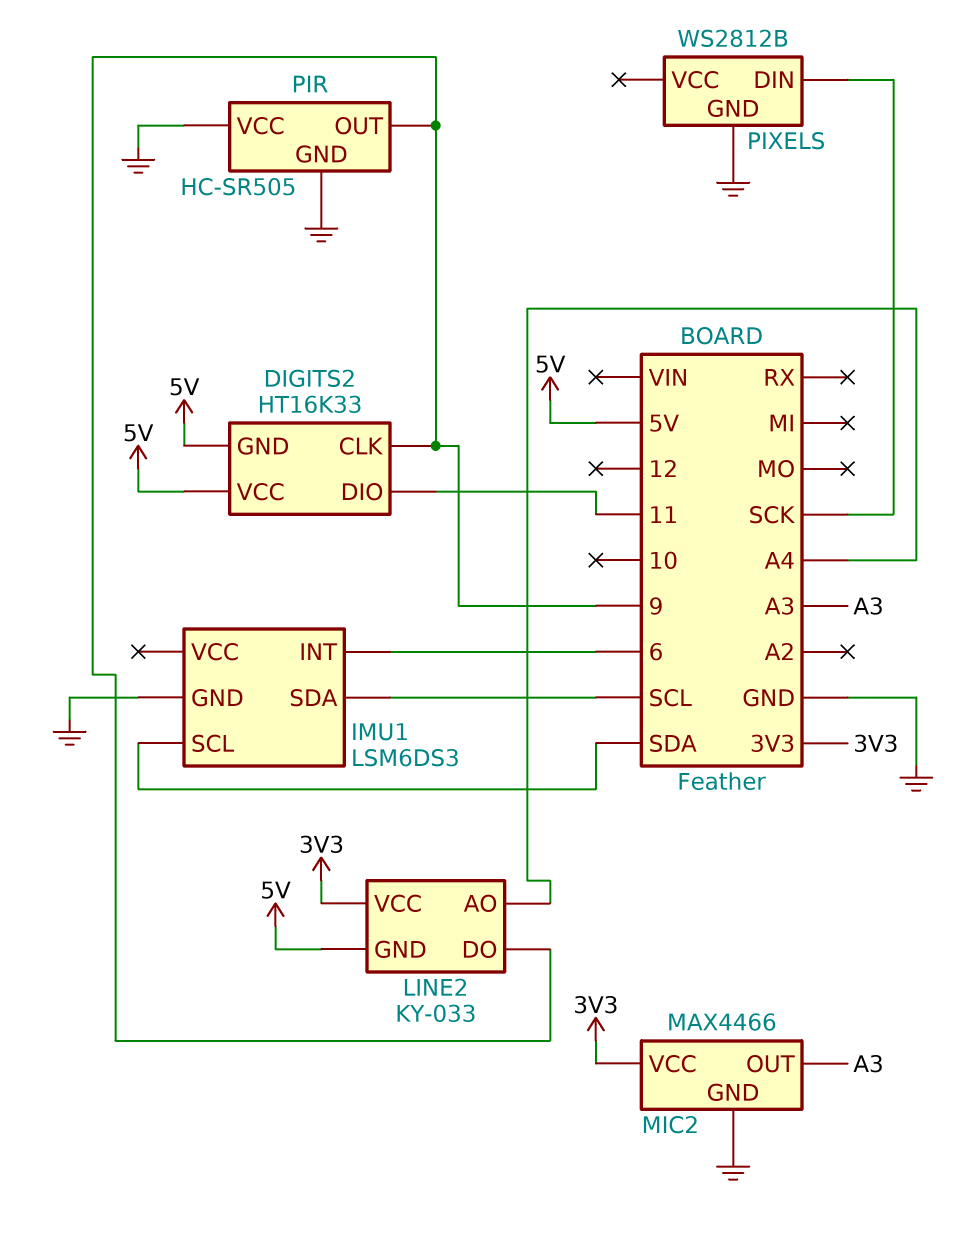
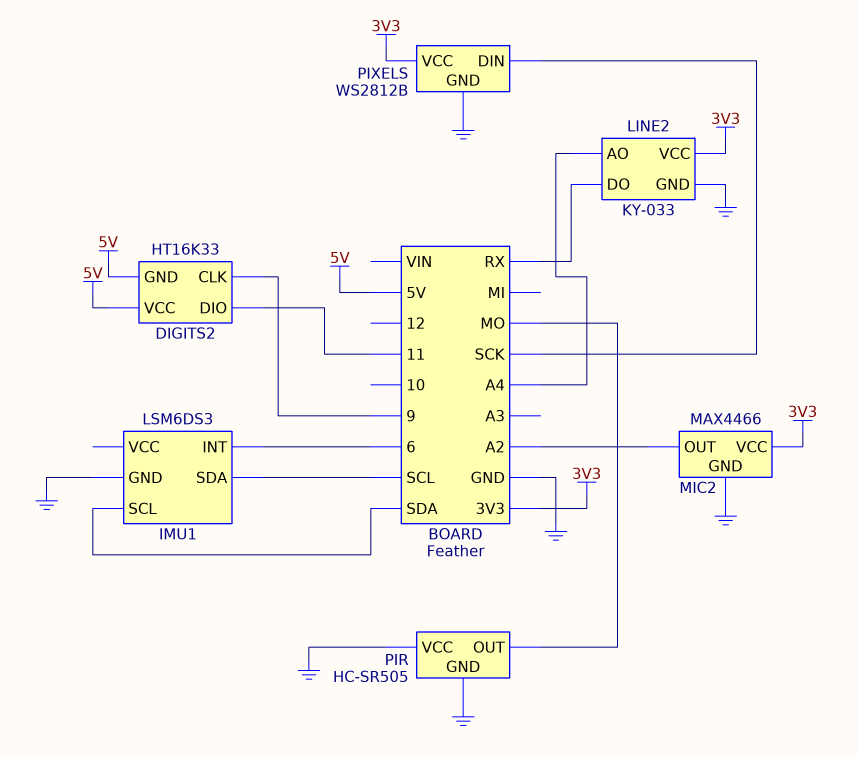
LINE2 pin DO: 9 -> RX
LINE2 pin GND: 5V -> GND
MIC2 pin OUT: A3 -> A2
PIR pin OUT: 9 -> MO
PIXELS pin VCC: none -> 3V3

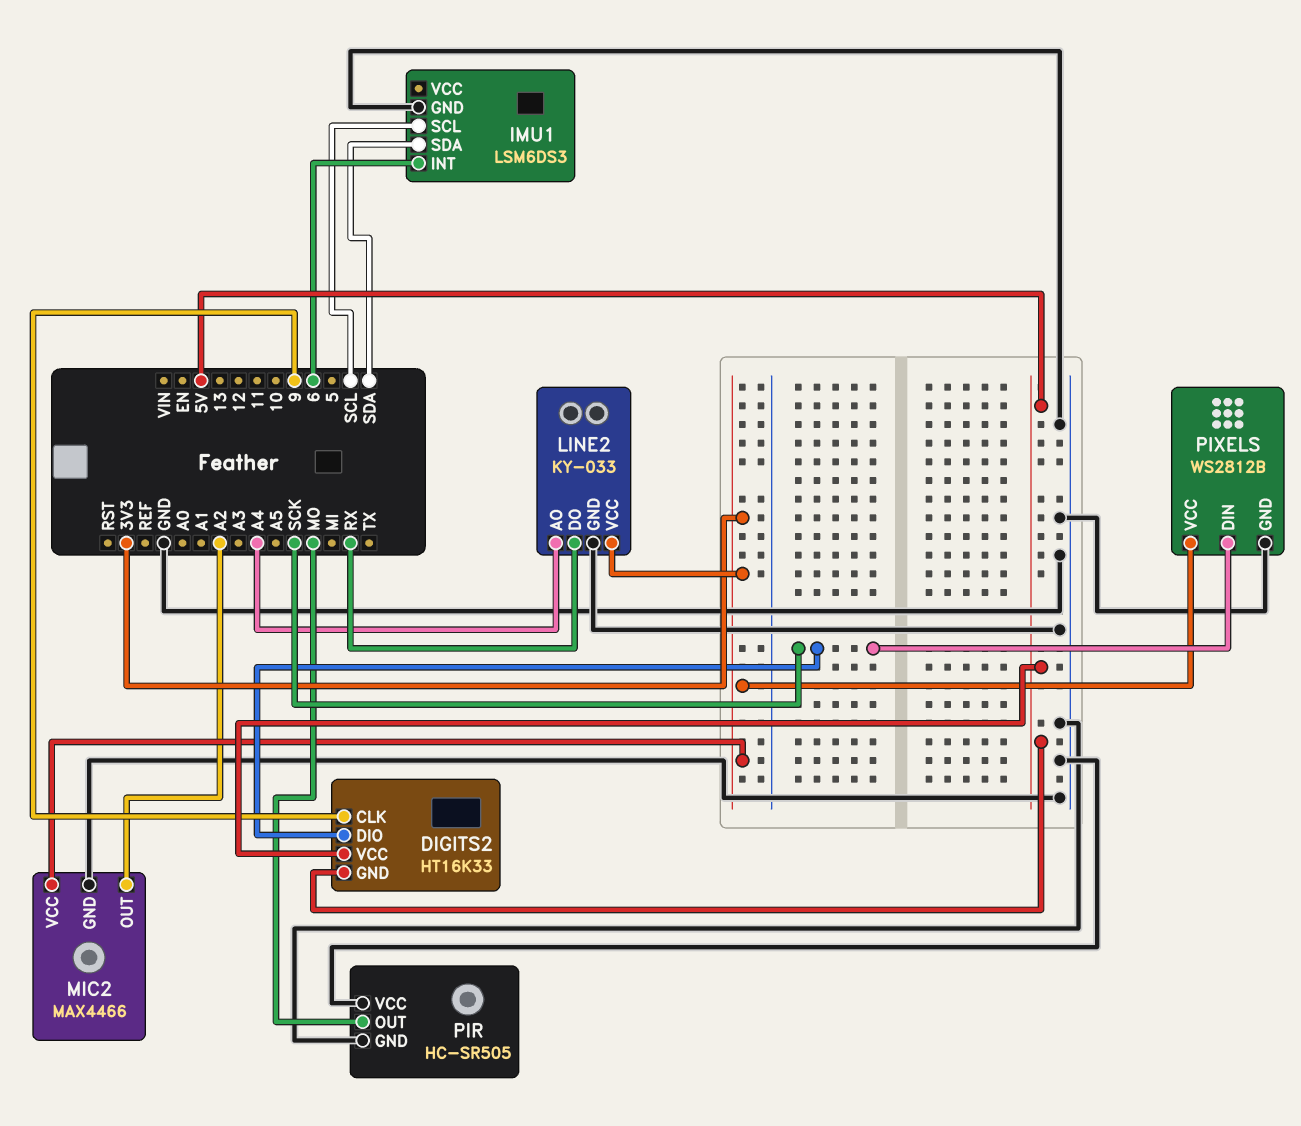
DIGITS2 pin DIO: 11 -> SCK
IMU1 pin SCL: SDA -> SCL
IMU1 pin SDA: SCL -> SDA

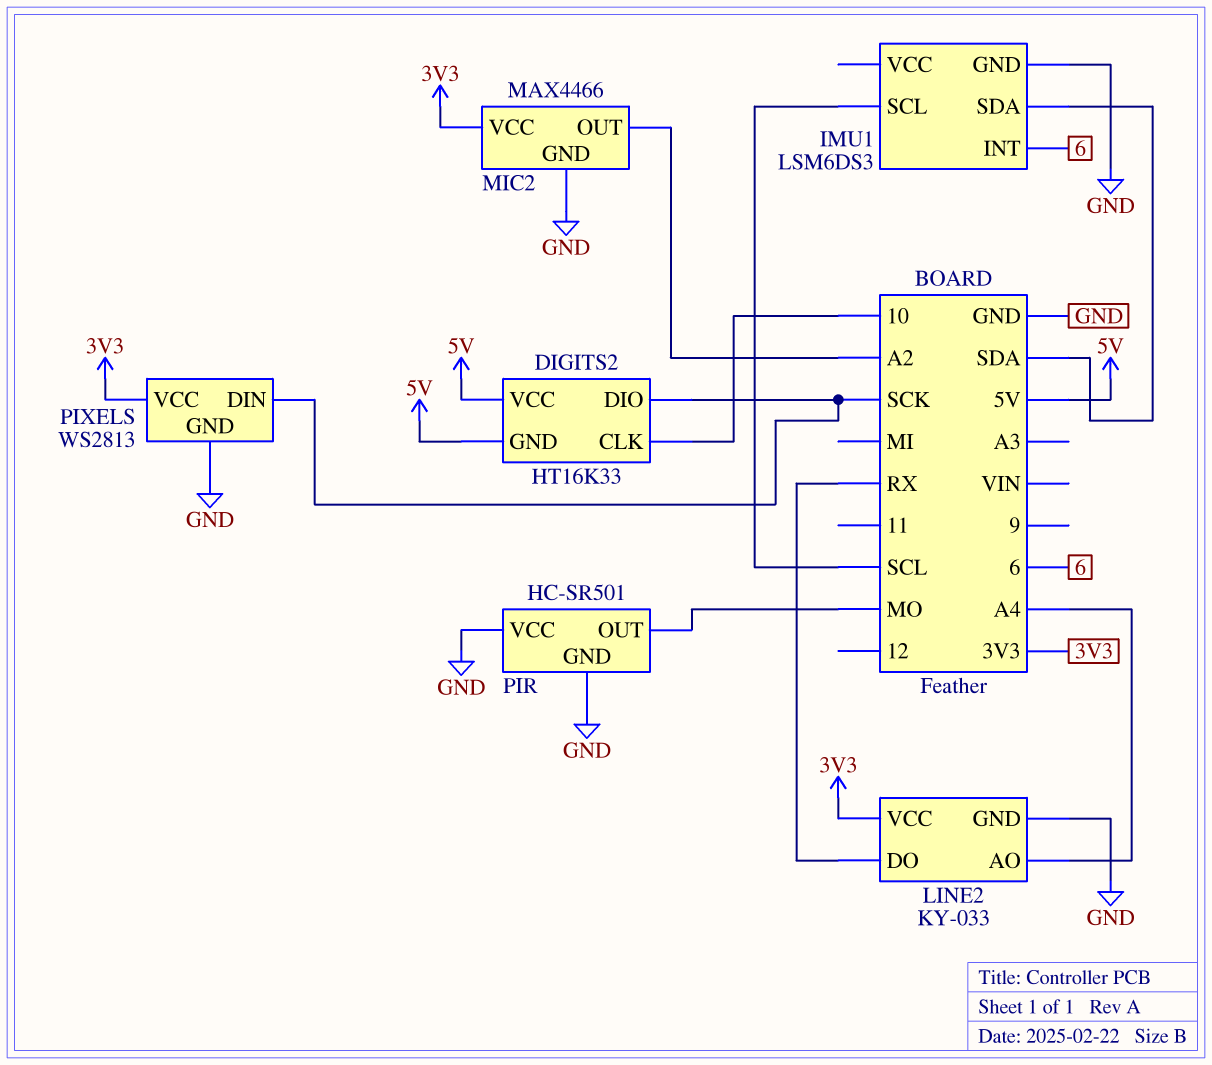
DIGITS2 pin CLK: 9 -> 10
PIR: HC-SR505 -> HC-SR501
PIXELS: WS2812B -> WS2813

